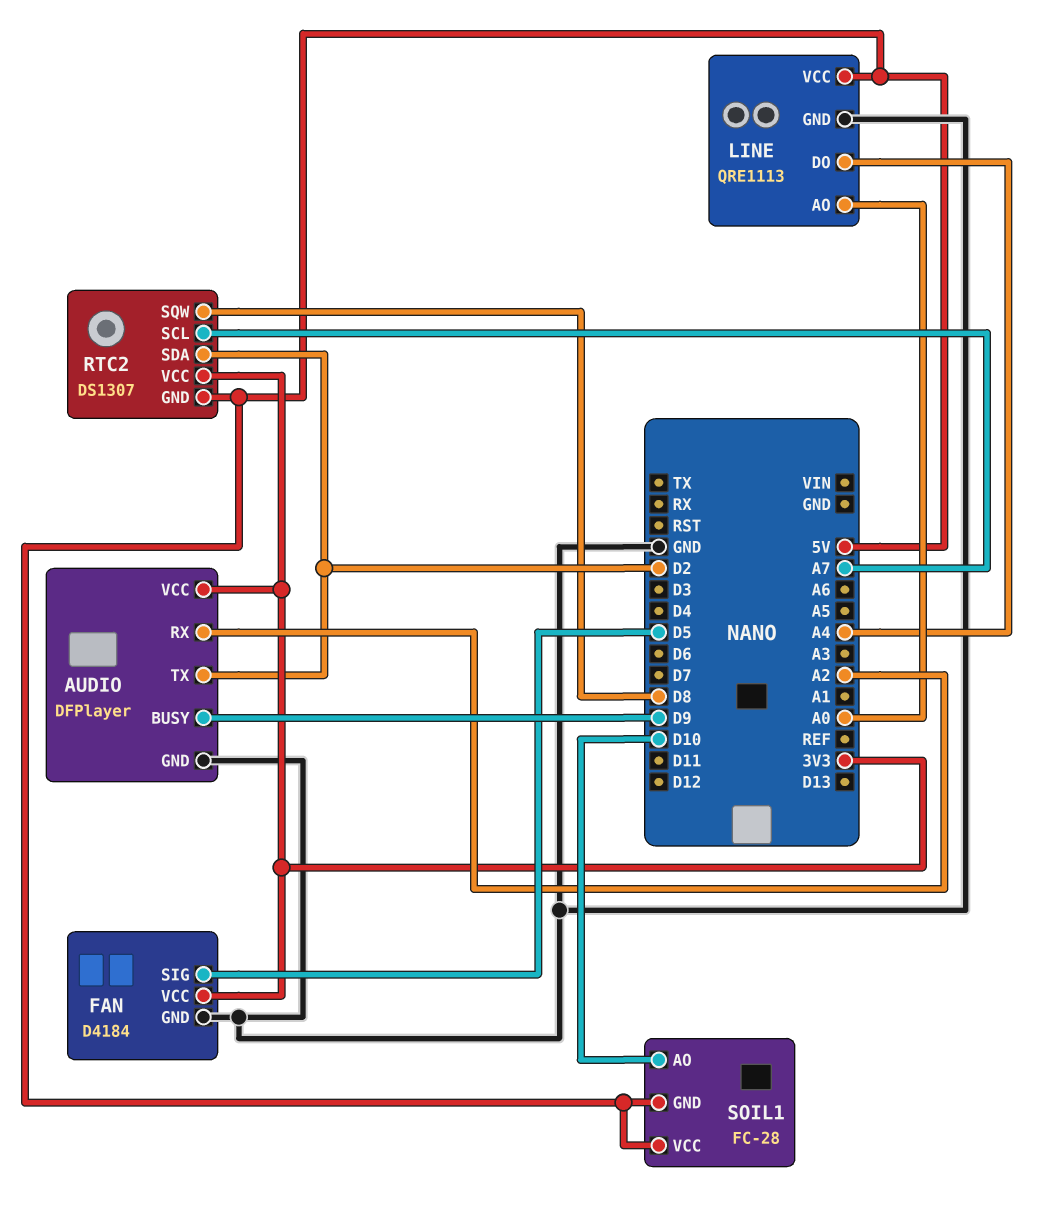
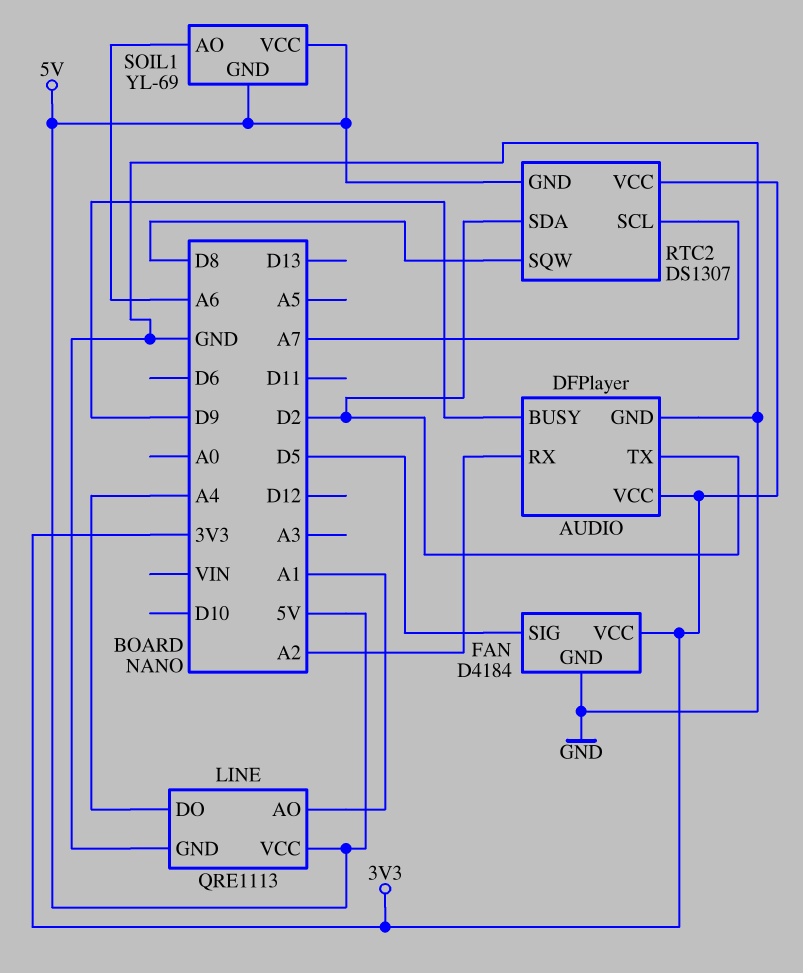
LINE pin AO: A0 -> A1
SOIL1: FC-28 -> YL-69
SOIL1 pin AO: D10 -> A6

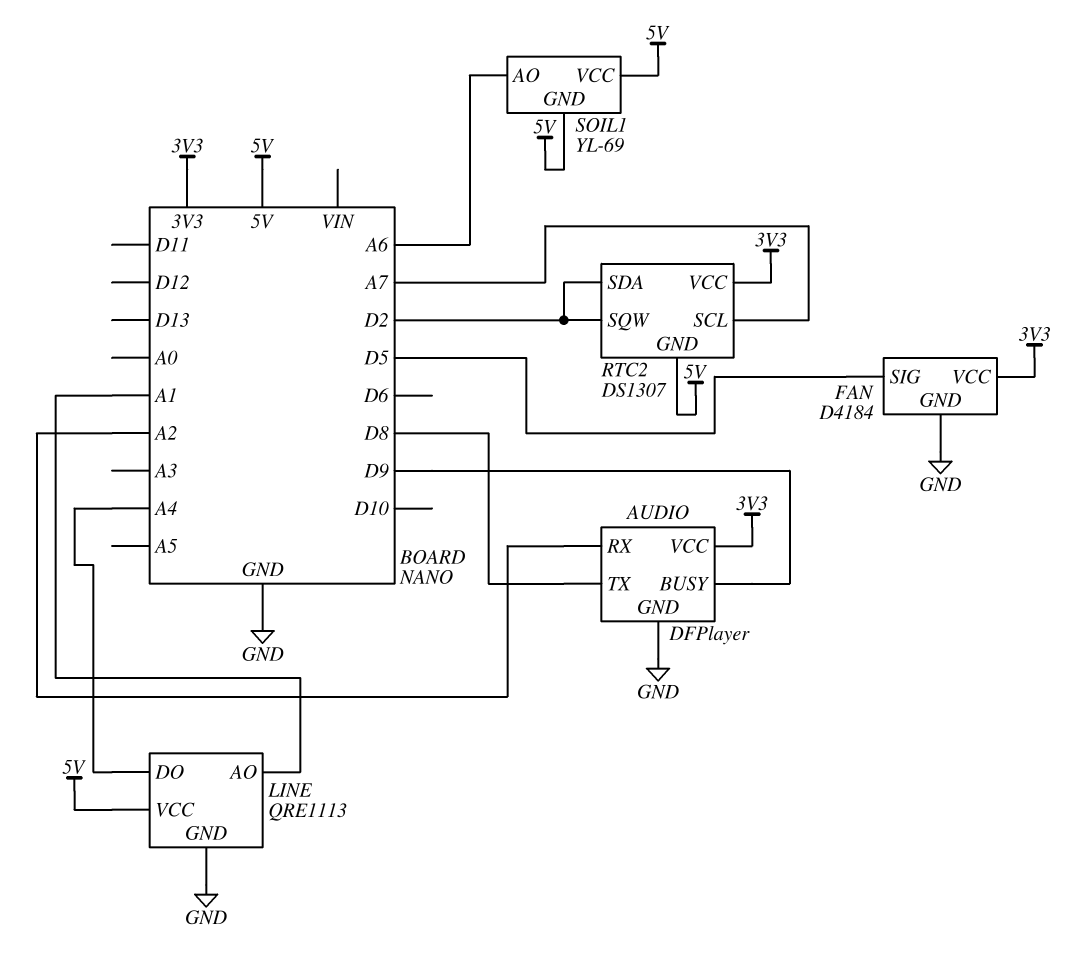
AUDIO pin TX: D2 -> D8
RTC2 pin SQW: D8 -> D2

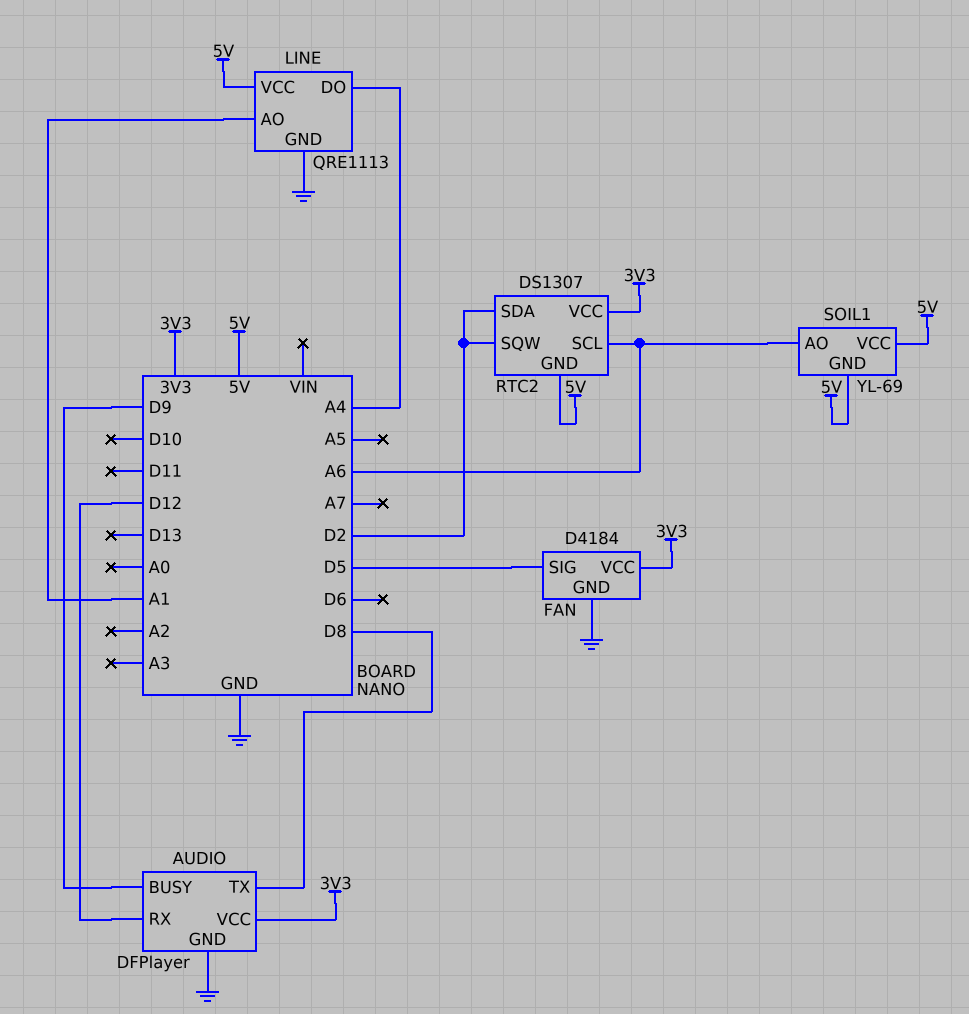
AUDIO pin RX: A2 -> D12
RTC2 pin SCL: A7 -> A6

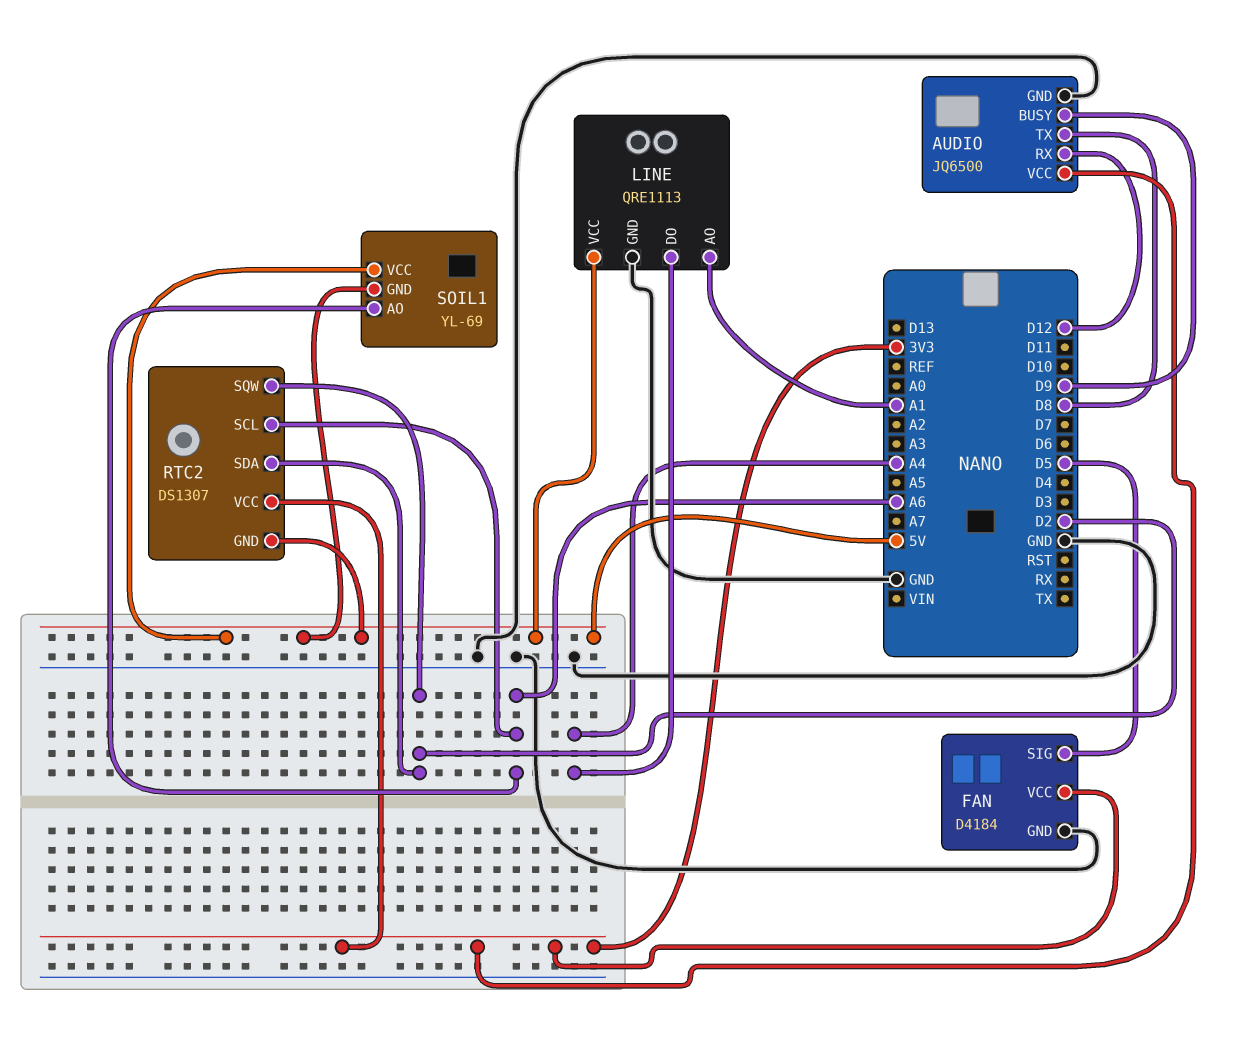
AUDIO: DFPlayer -> JQ6500

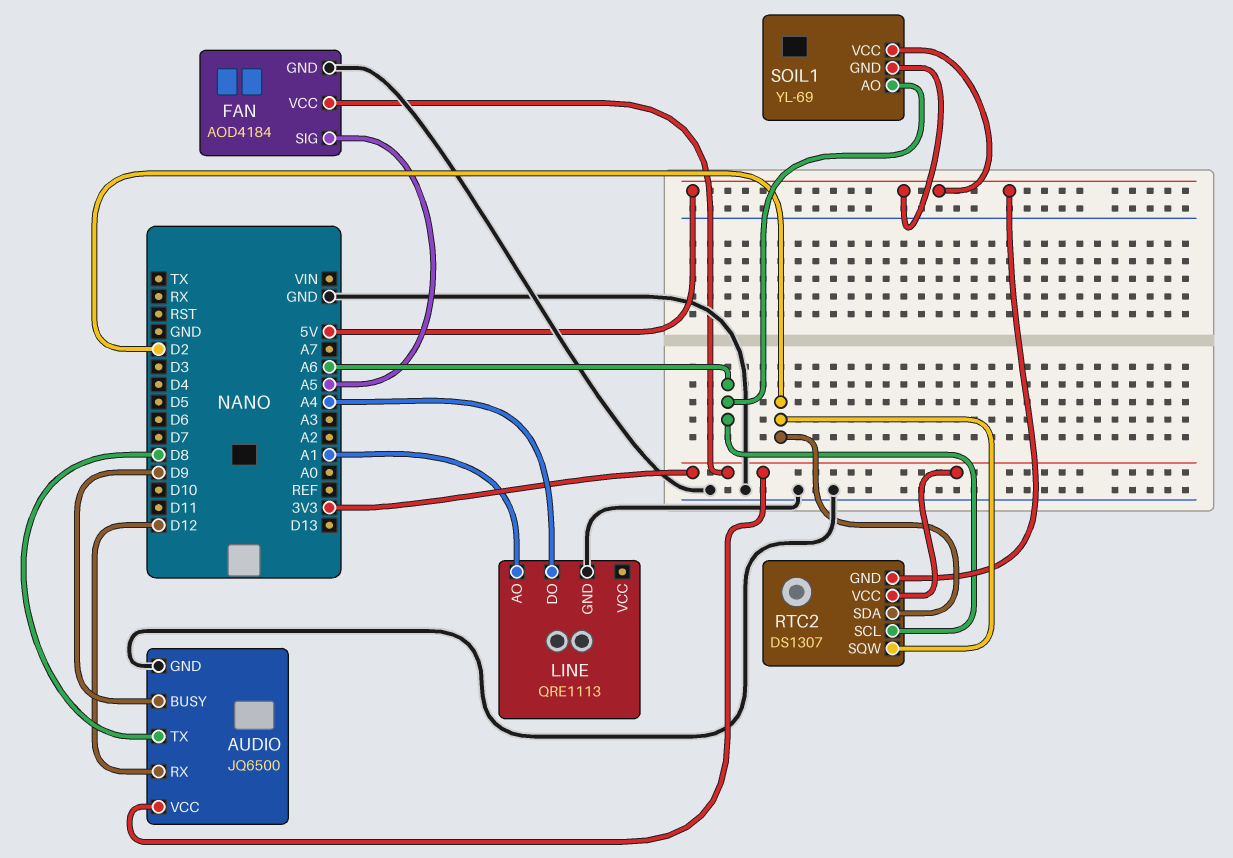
FAN: D4184 -> AOD4184
FAN pin SIG: D5 -> A5
LINE pin VCC: 5V -> none

